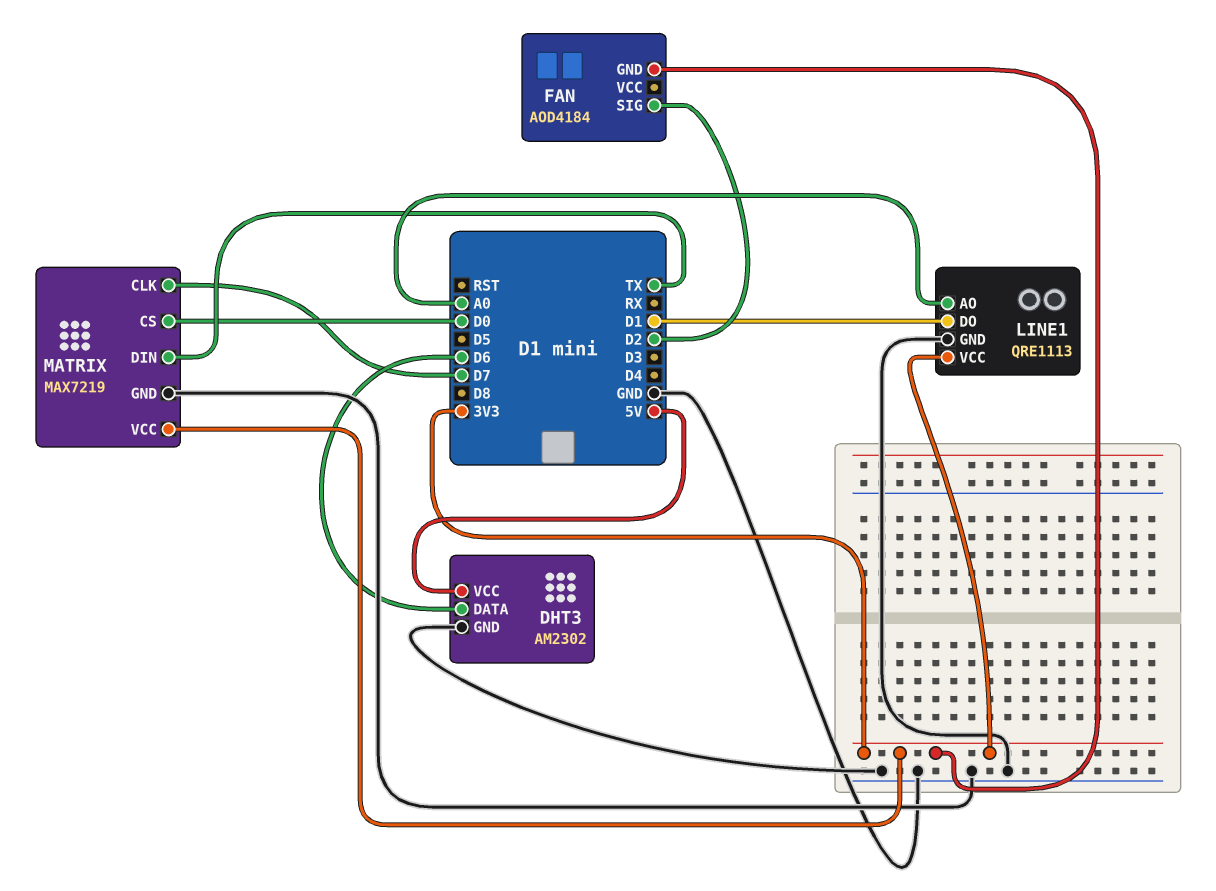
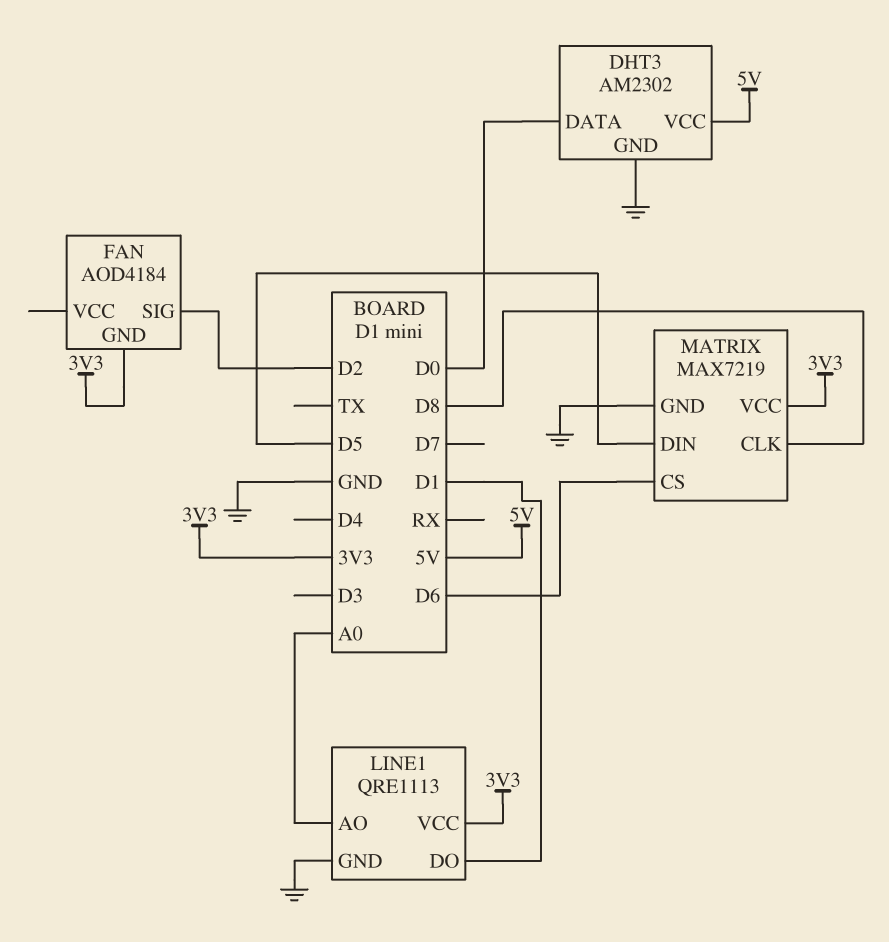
DHT3 pin DATA: D6 -> D0
MATRIX pin CLK: D7 -> D8
MATRIX pin CS: D0 -> D6
MATRIX pin DIN: TX -> D5

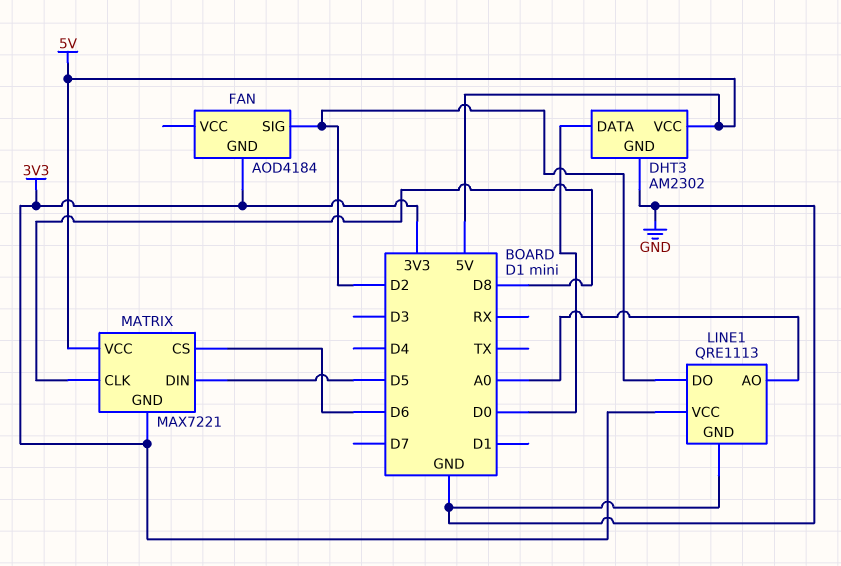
LINE1 pin DO: D1 -> D2
MATRIX: MAX7219 -> MAX7221
MATRIX pin GND: GND -> 3V3
MATRIX pin VCC: 3V3 -> 5V

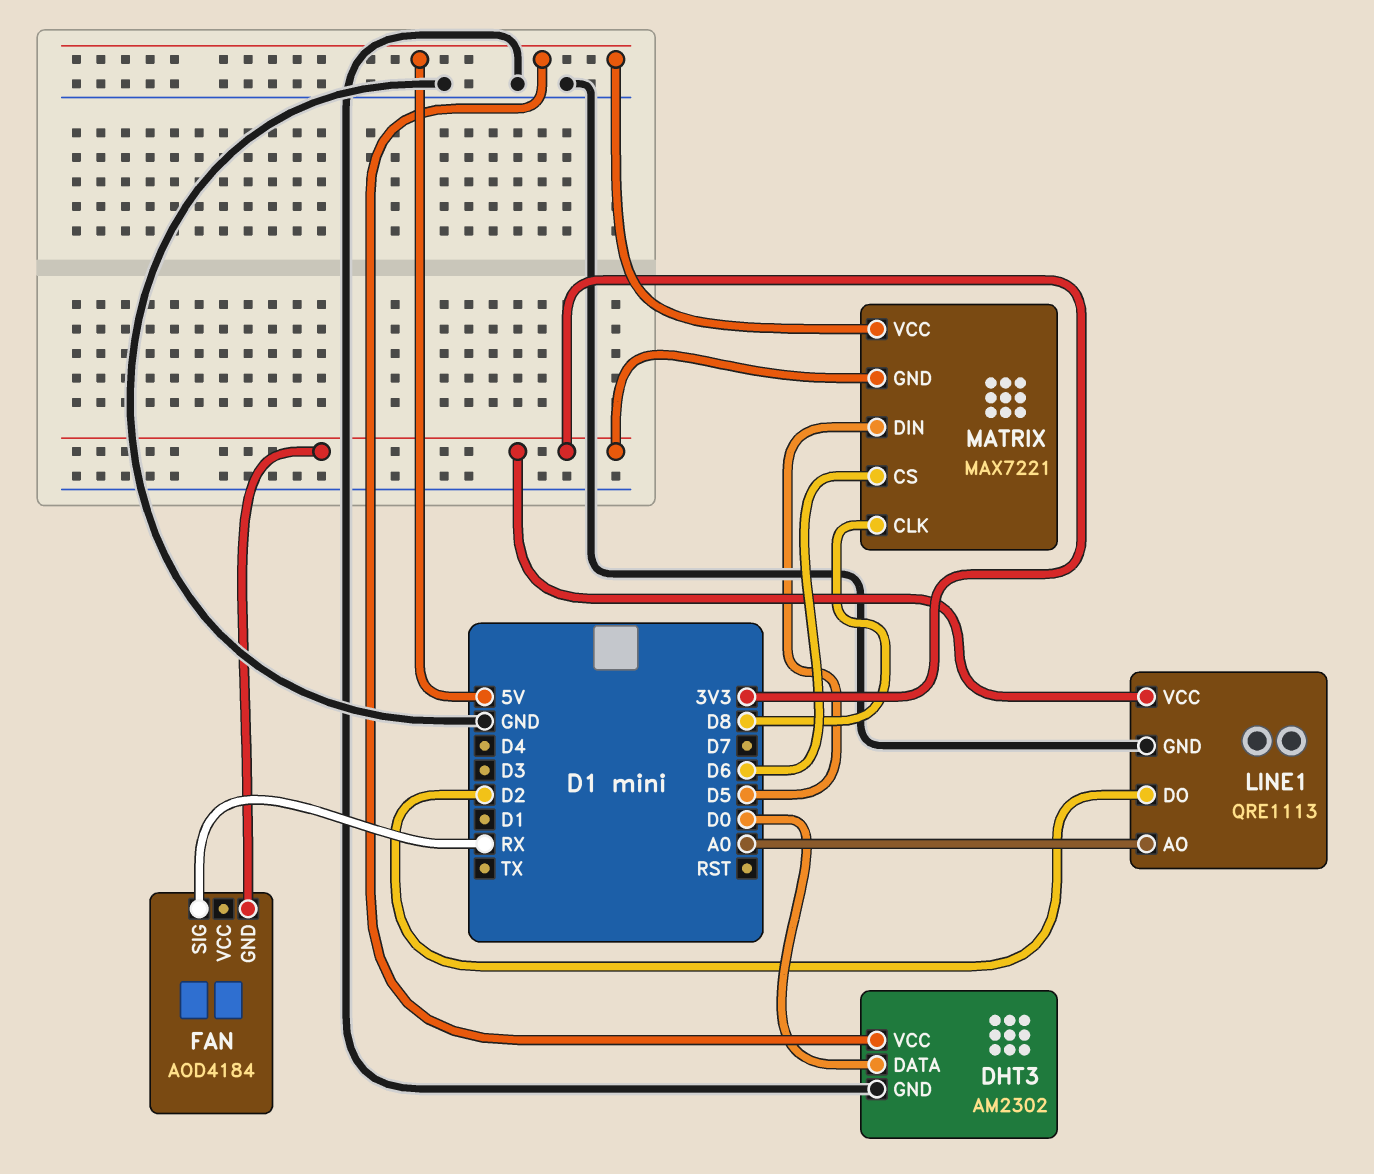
FAN pin SIG: D2 -> RX

